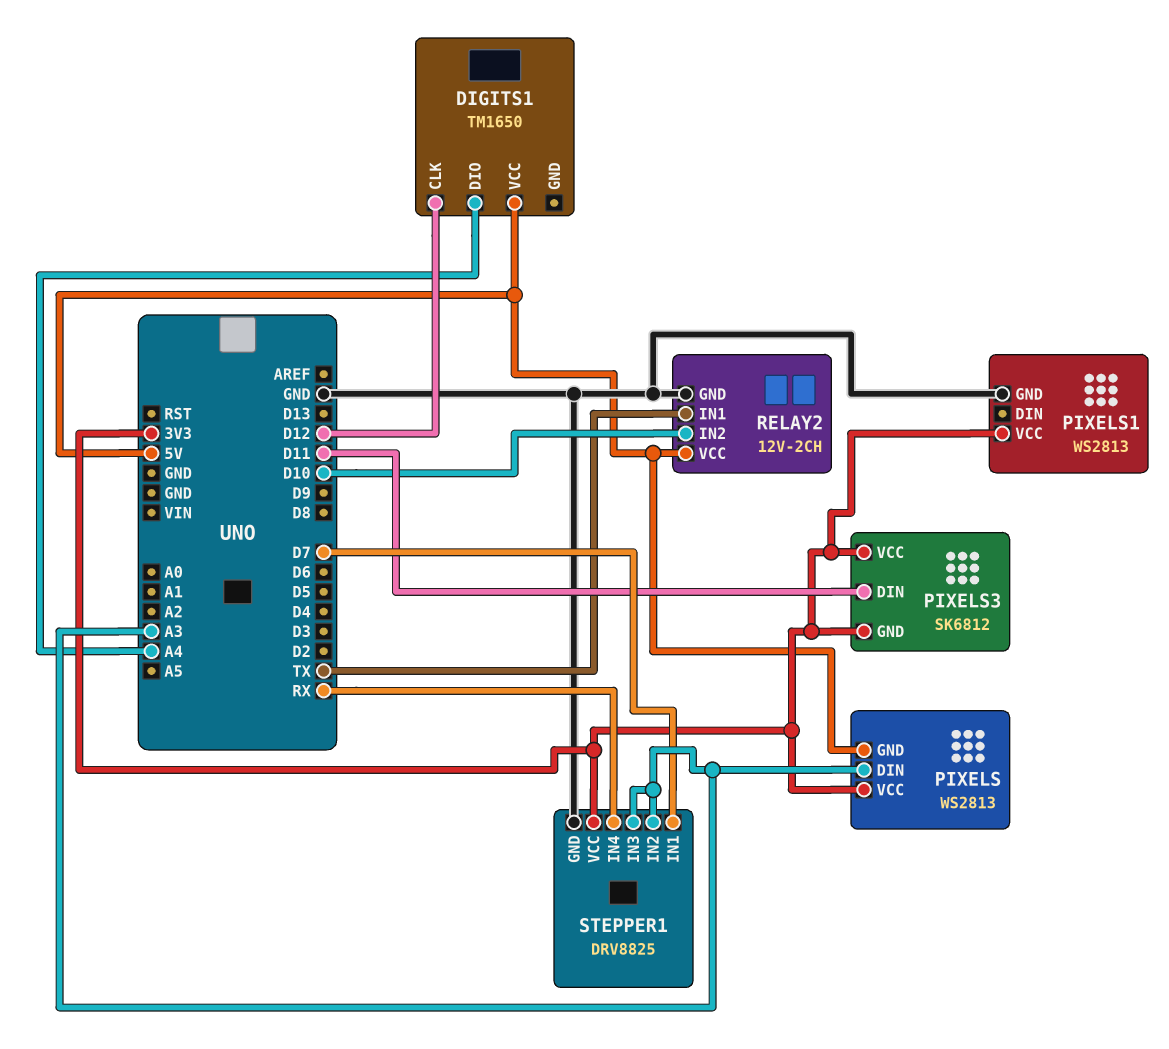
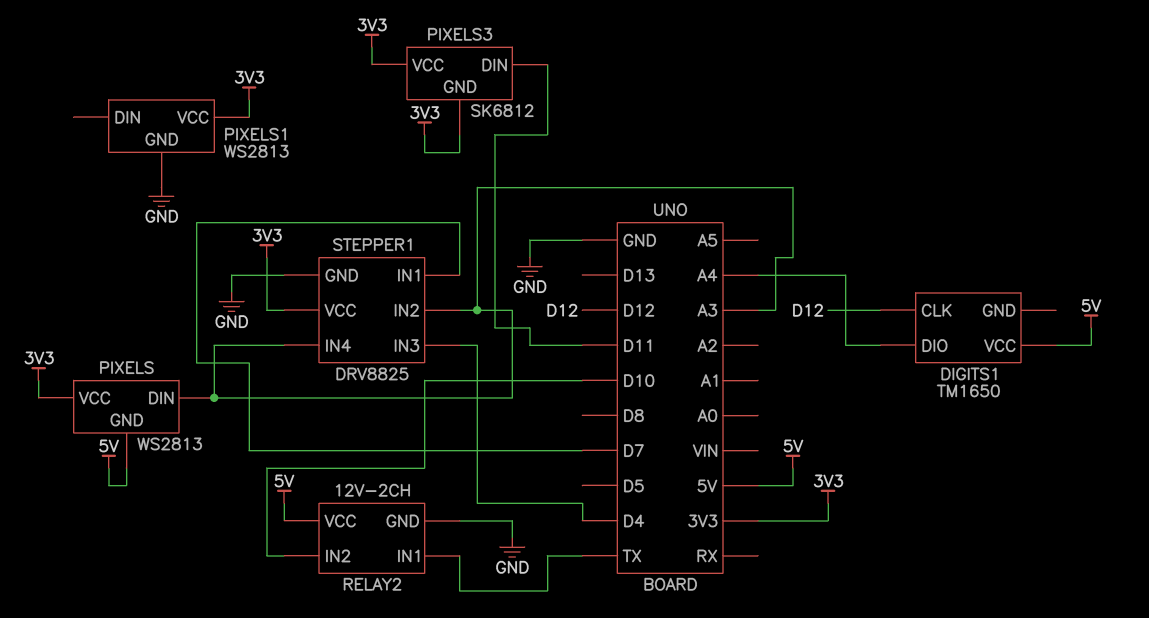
STEPPER1 pin IN3: A3 -> D4
STEPPER1 pin IN4: RX -> A3

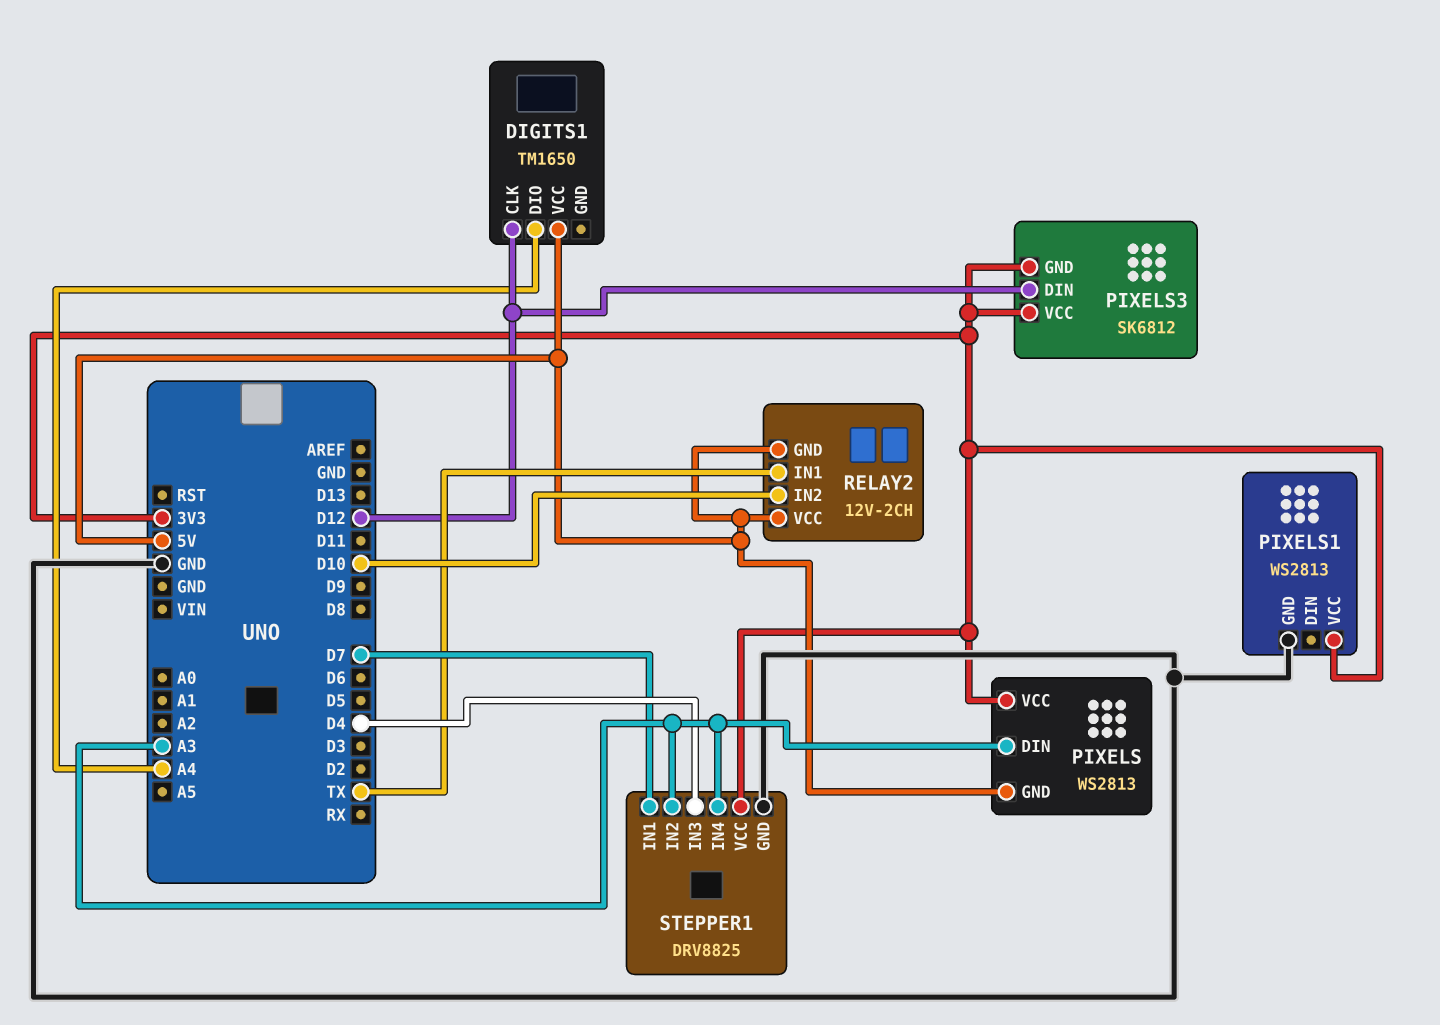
PIXELS3 pin DIN: D11 -> D12
RELAY2 pin GND: GND -> 5V

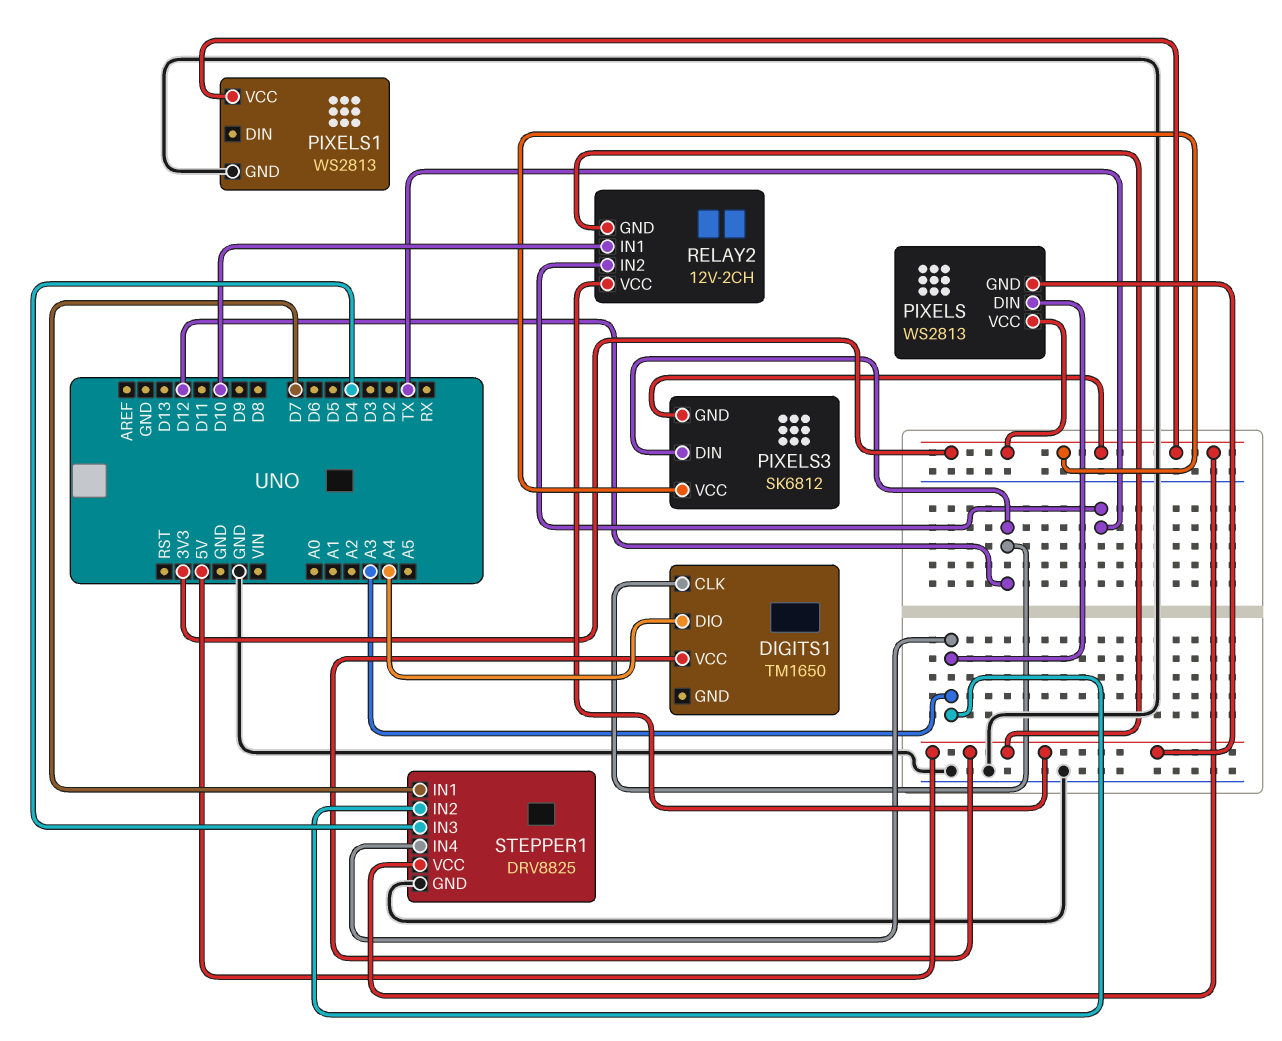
RELAY2 pin IN1: TX -> D10
RELAY2 pin IN2: D10 -> TX

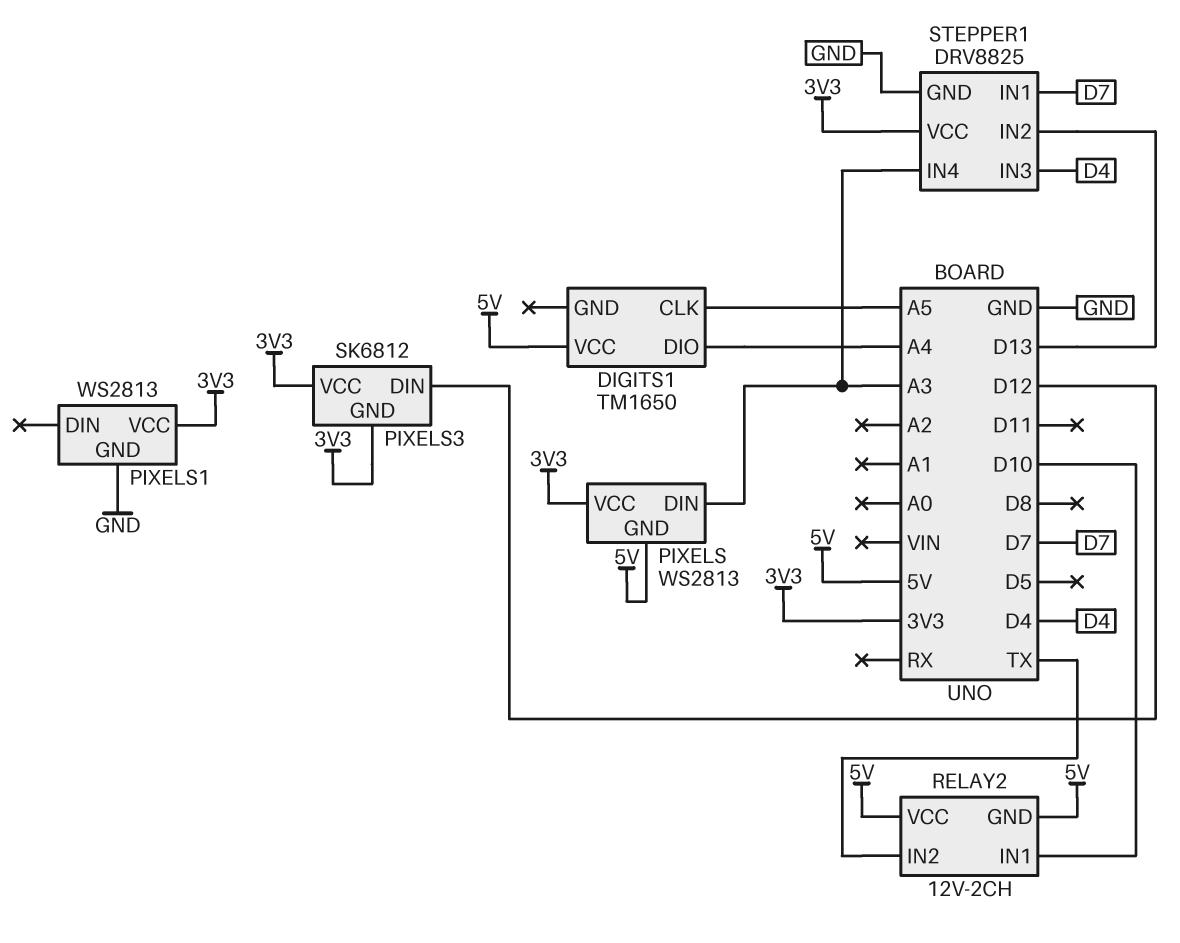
DIGITS1 pin CLK: D12 -> A5
STEPPER1 pin IN2: A3 -> D13

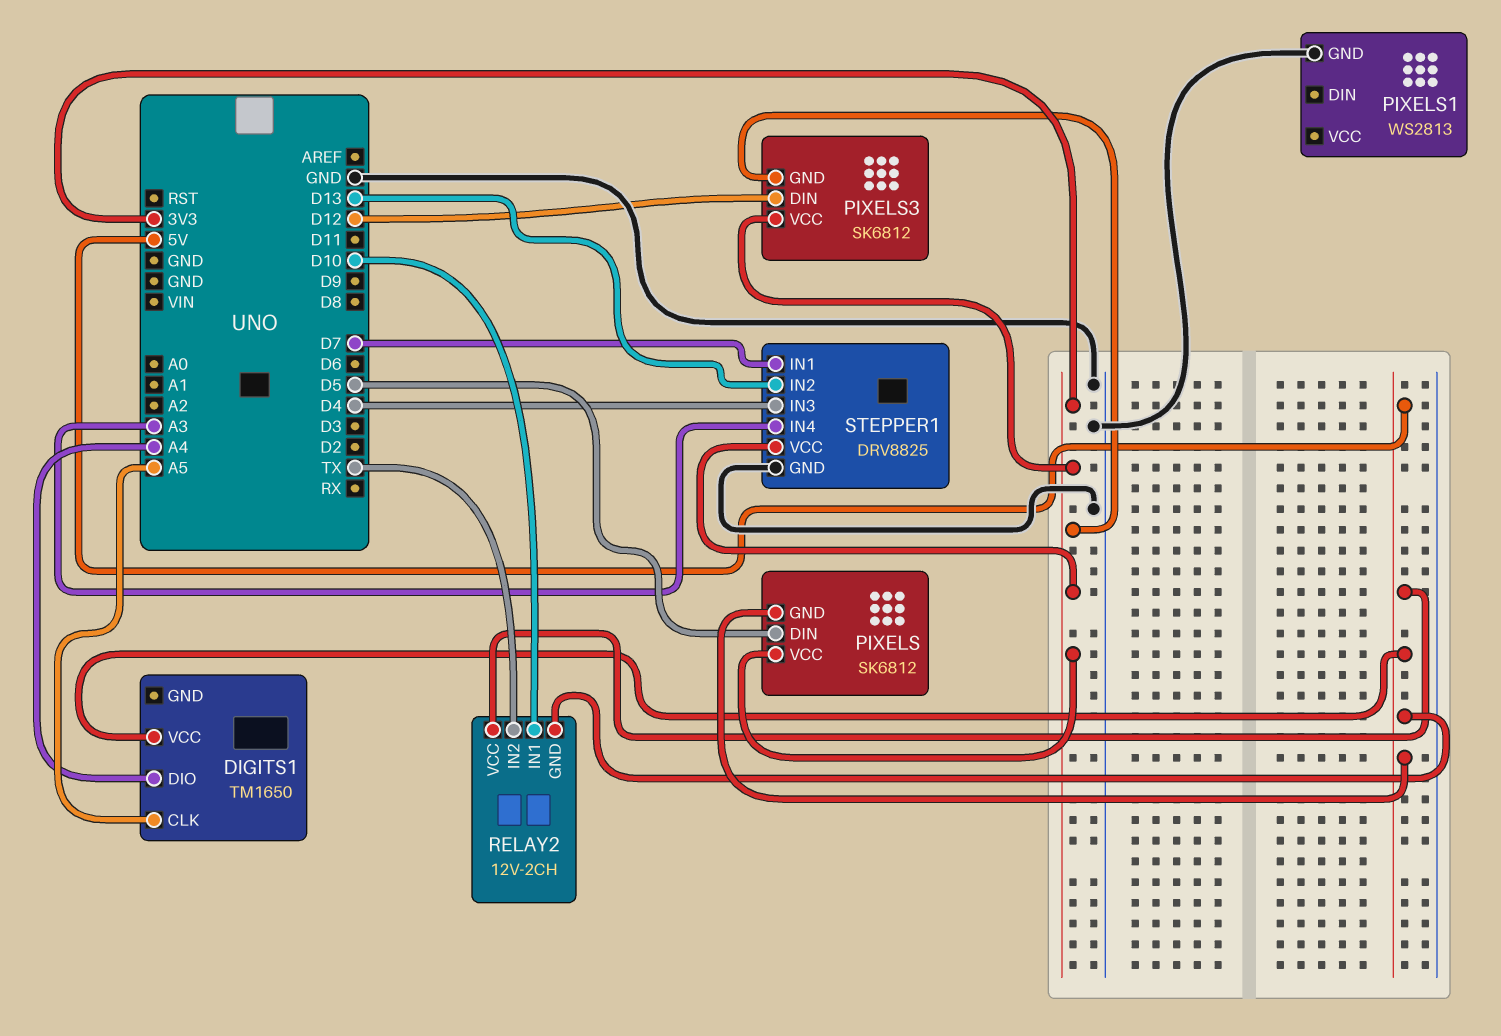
PIXELS: WS2813 -> SK6812
PIXELS pin DIN: A3 -> D5
PIXELS1 pin VCC: 3V3 -> none

